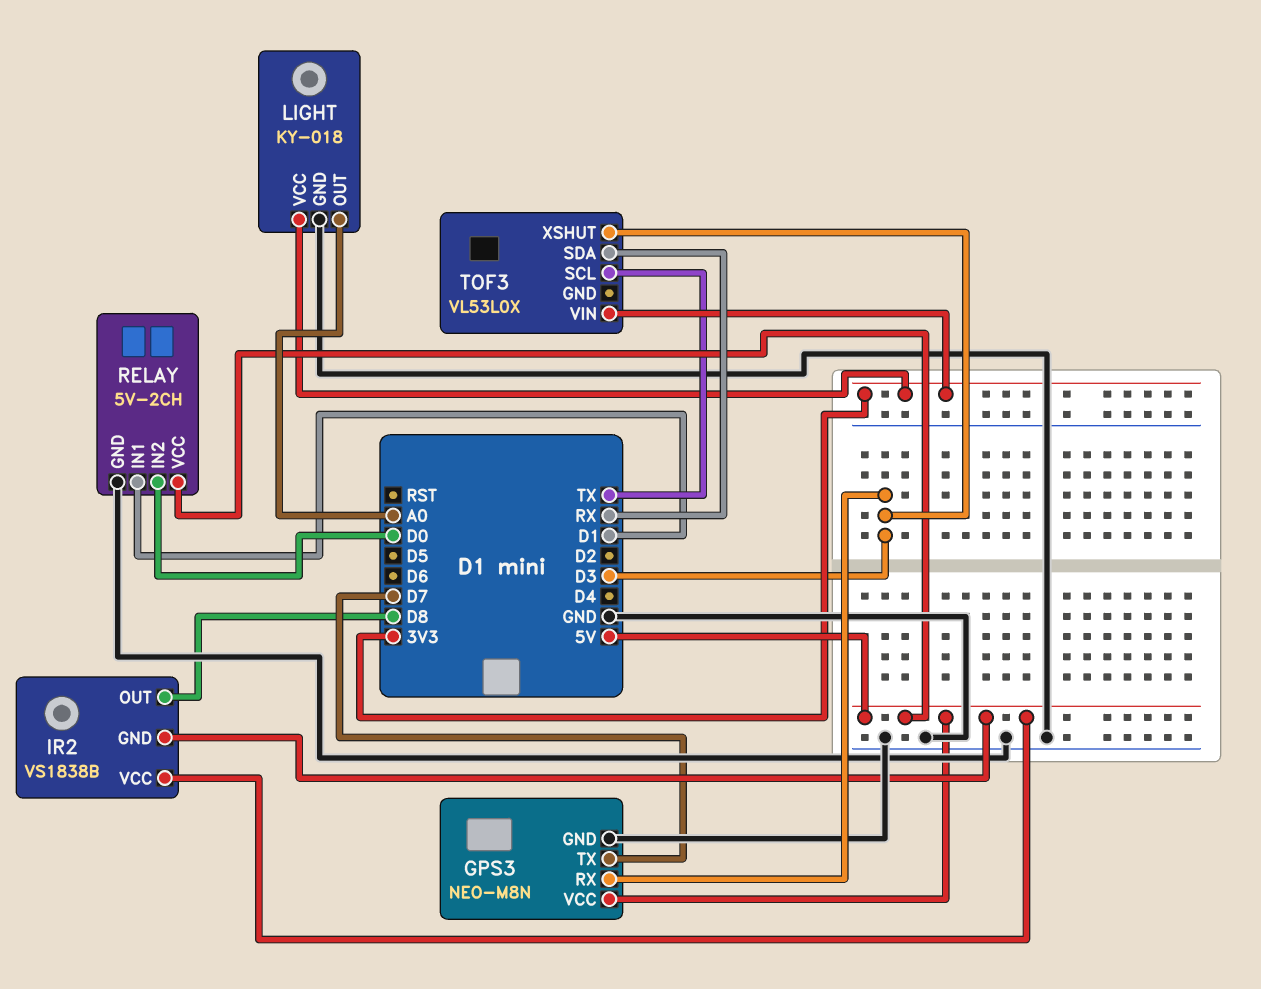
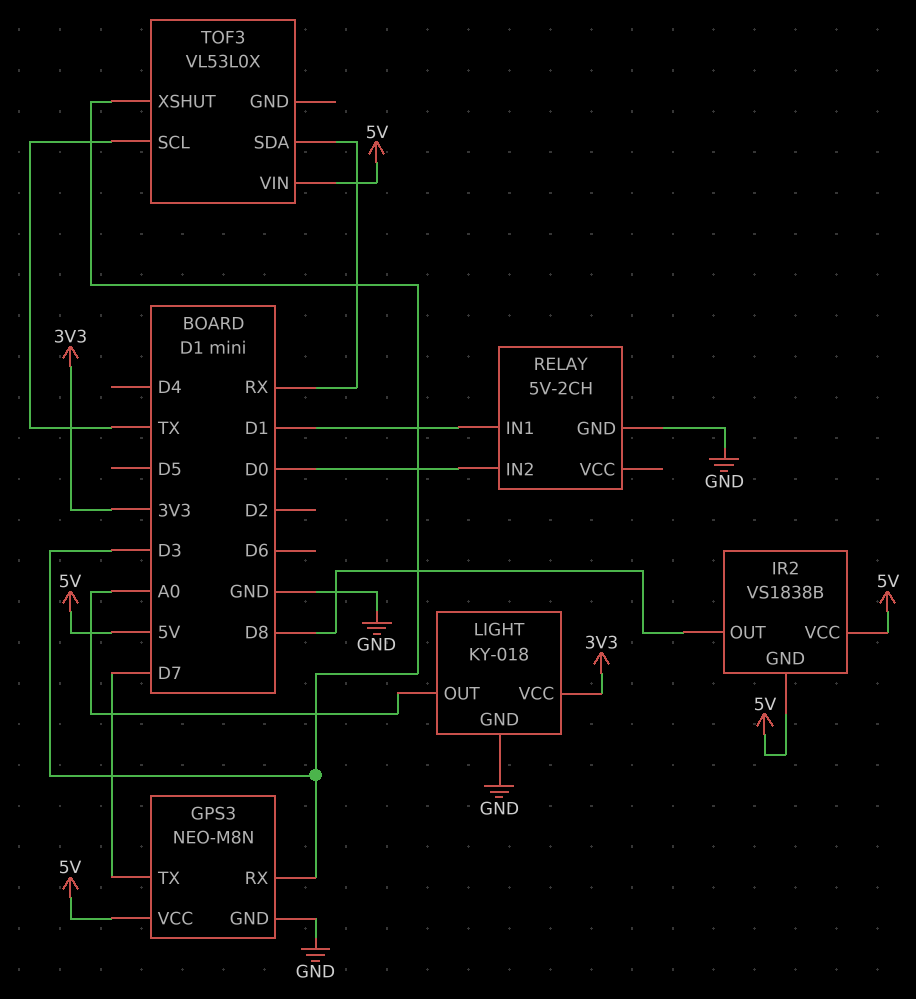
RELAY pin VCC: 5V -> none
TOF3 pin VIN: 3V3 -> 5V

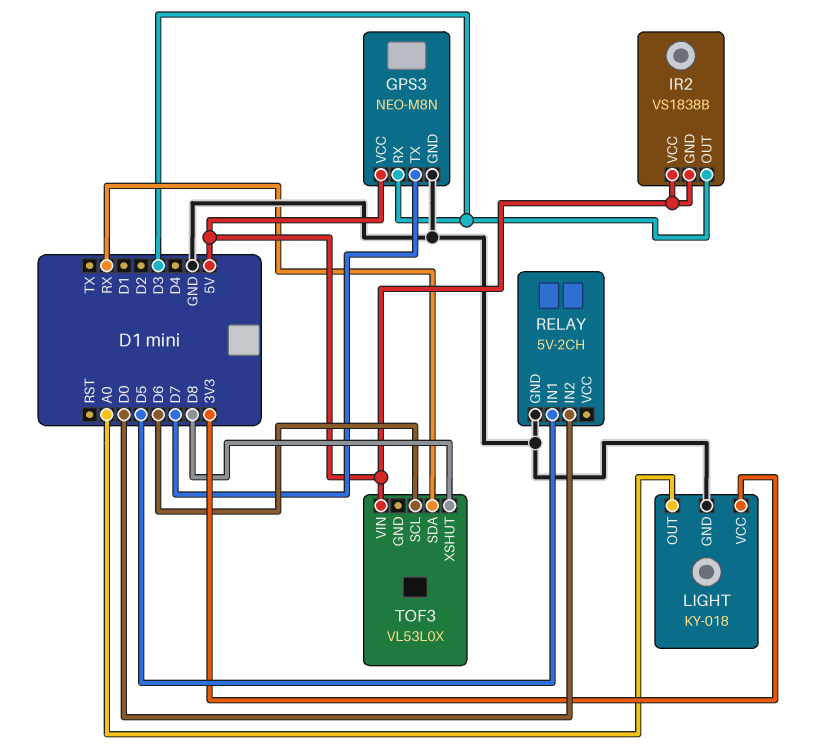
IR2 pin OUT: D8 -> D3
RELAY pin IN1: D1 -> D5
TOF3 pin SCL: TX -> D6
TOF3 pin XSHUT: D3 -> D8

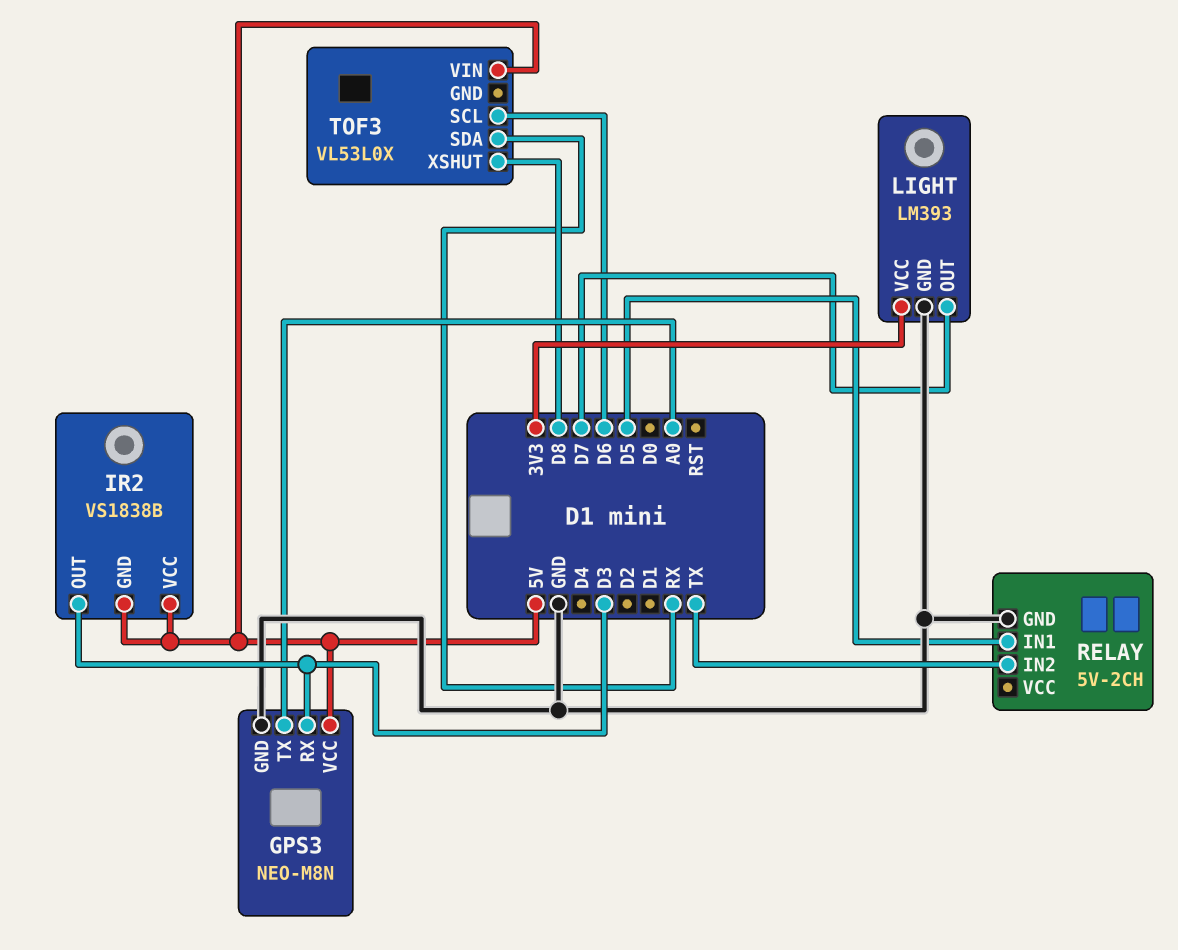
GPS3 pin TX: D7 -> A0
LIGHT: KY-018 -> LM393
LIGHT pin OUT: A0 -> D7
RELAY pin IN2: D0 -> TX

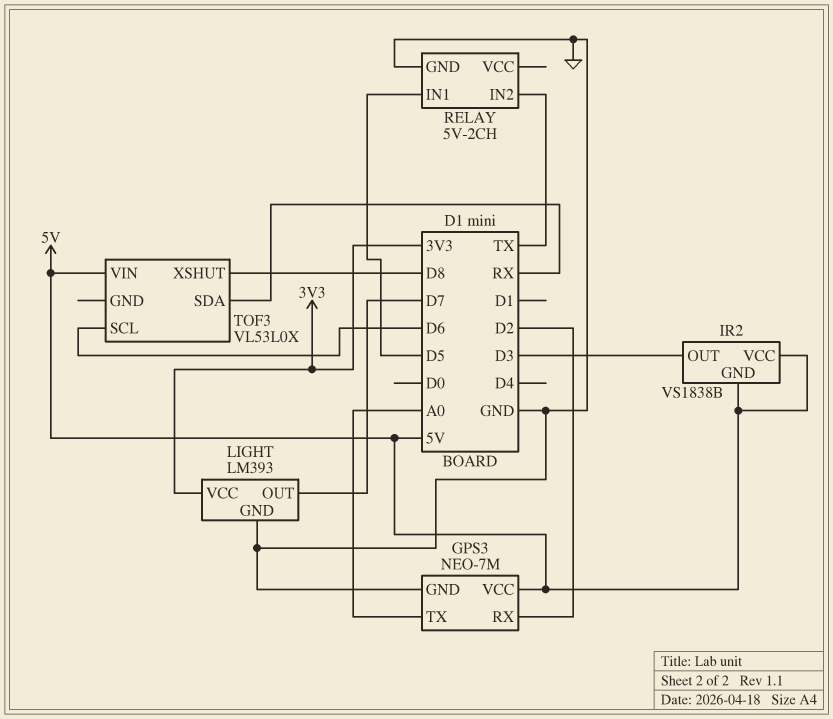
GPS3: NEO-M8N -> NEO-7M
GPS3 pin RX: D3 -> D2

